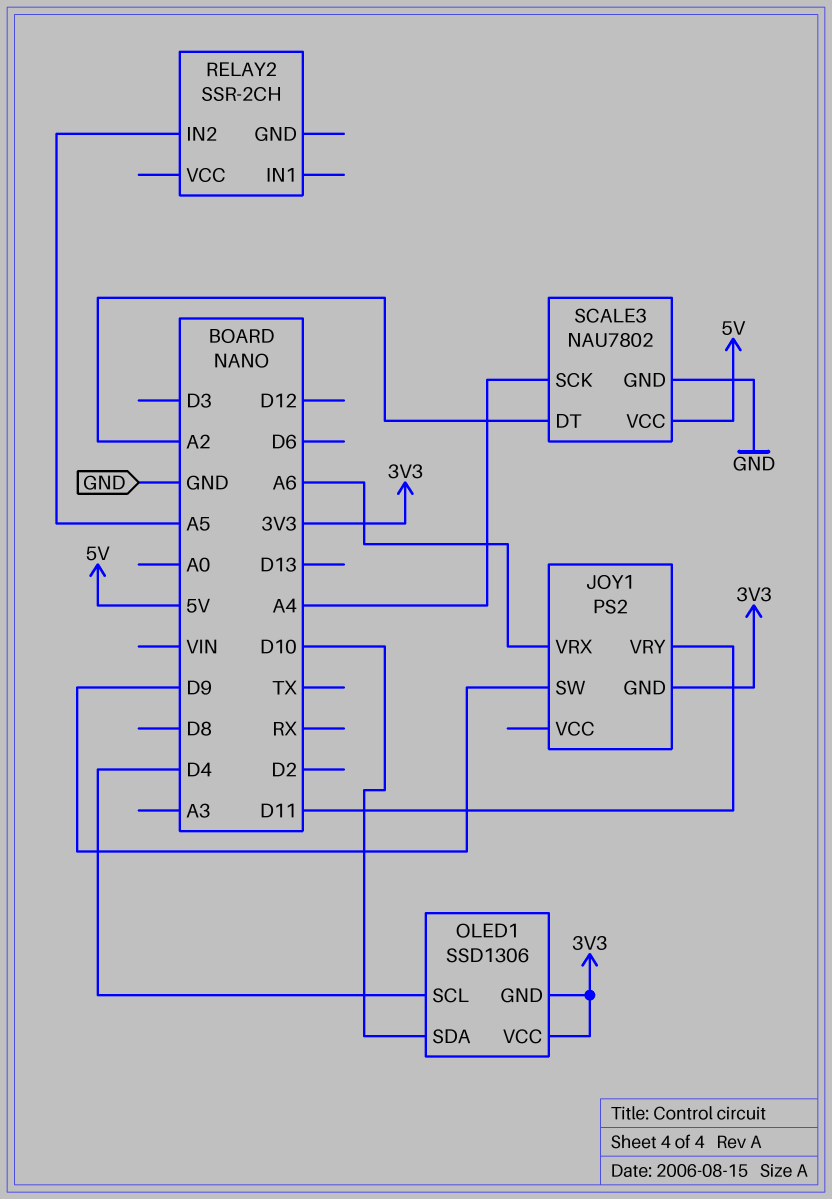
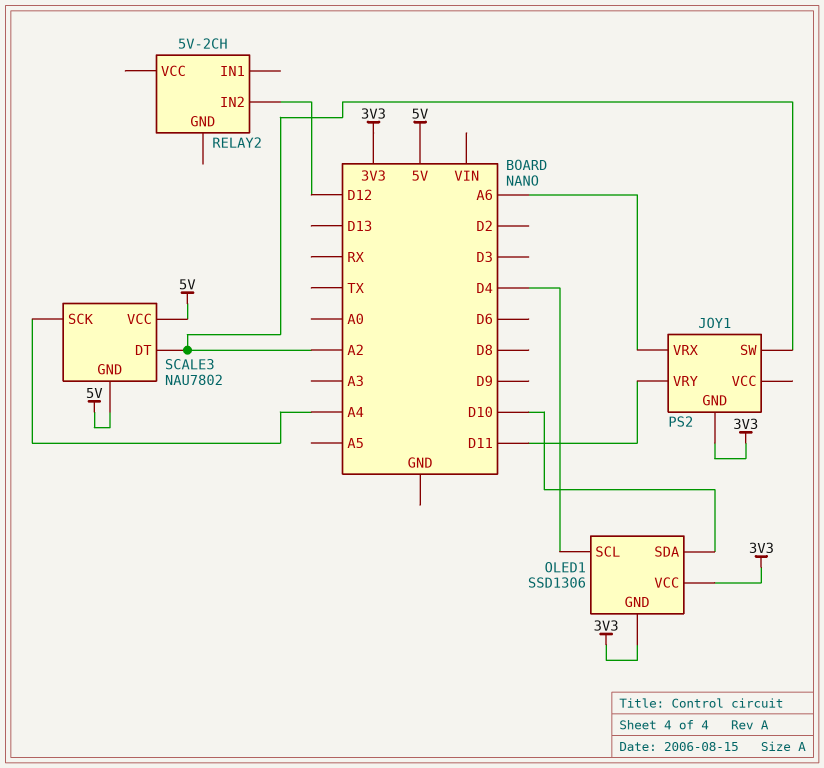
JOY1 pin SW: D9 -> A2
RELAY2: SSR-2CH -> 5V-2CH
RELAY2 pin IN2: A5 -> D12
SCALE3 pin GND: GND -> 5V

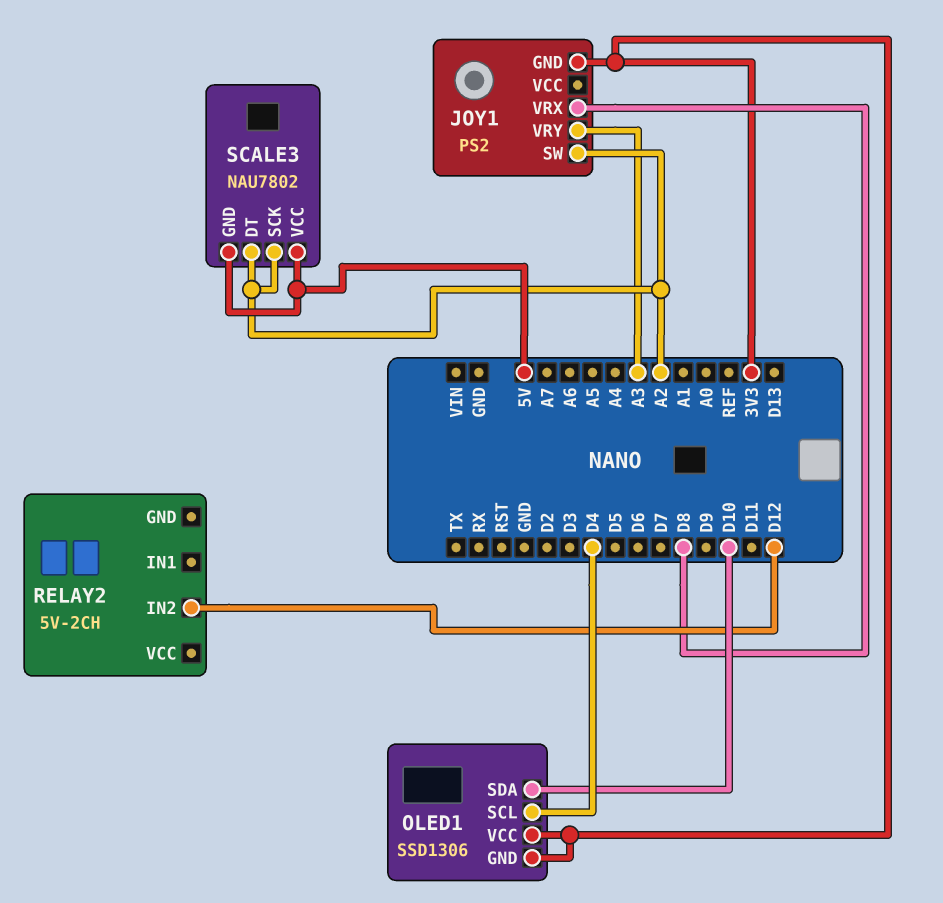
JOY1 pin VRX: A6 -> D8
JOY1 pin VRY: D11 -> A3
SCALE3 pin SCK: A4 -> A2

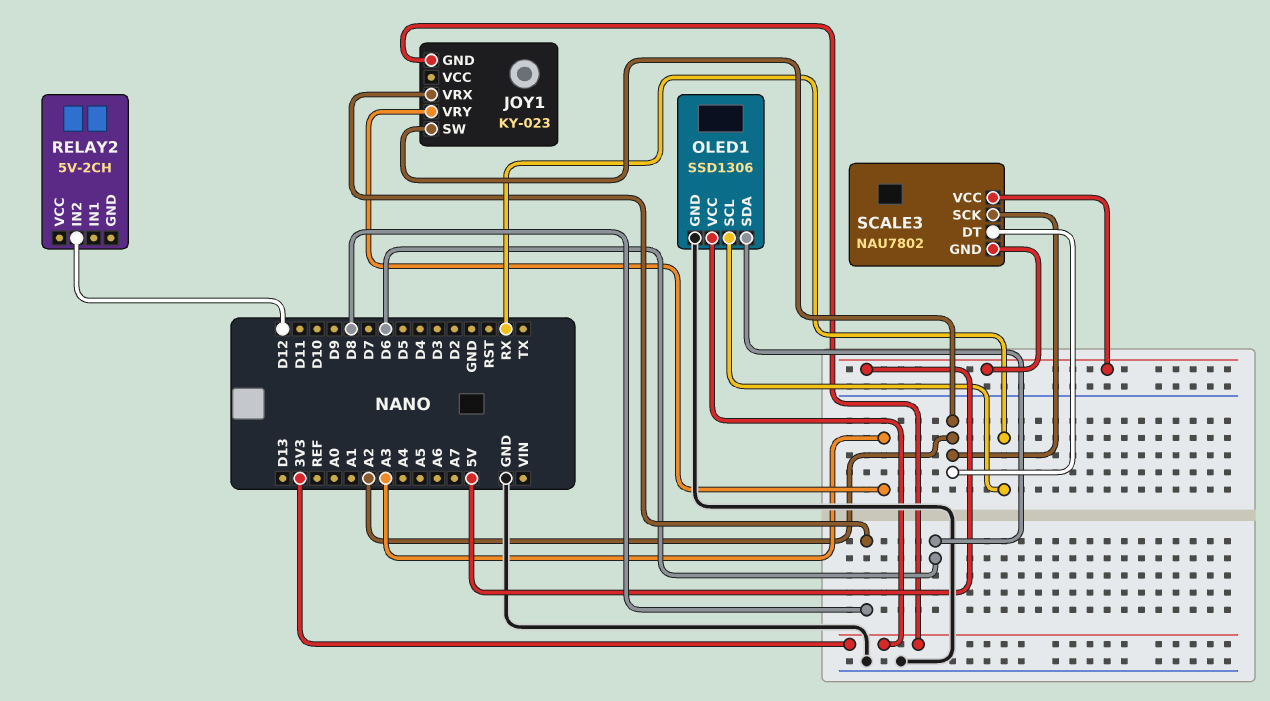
JOY1: PS2 -> KY-023
OLED1 pin GND: 3V3 -> GND
OLED1 pin SCL: D4 -> RX
OLED1 pin SDA: D10 -> D6

